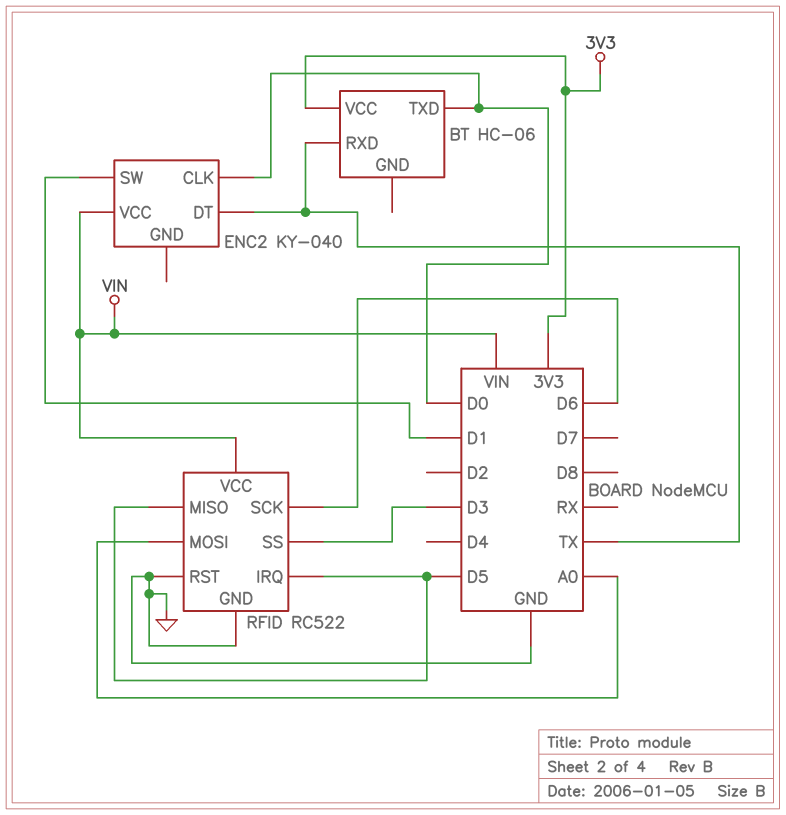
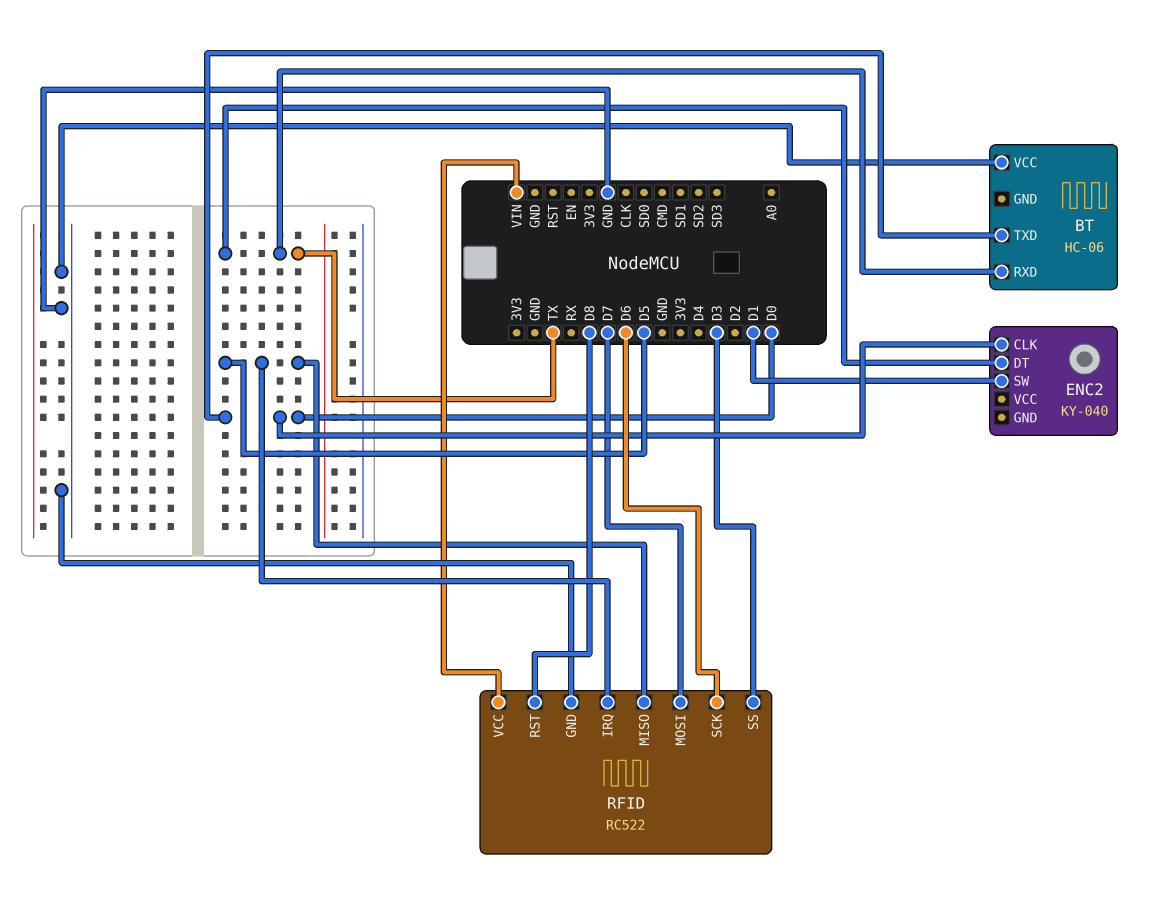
BT pin VCC: 3V3 -> GND
ENC2 pin VCC: VIN -> none
RFID pin MOSI: A0 -> D7
RFID pin RST: GND -> D8

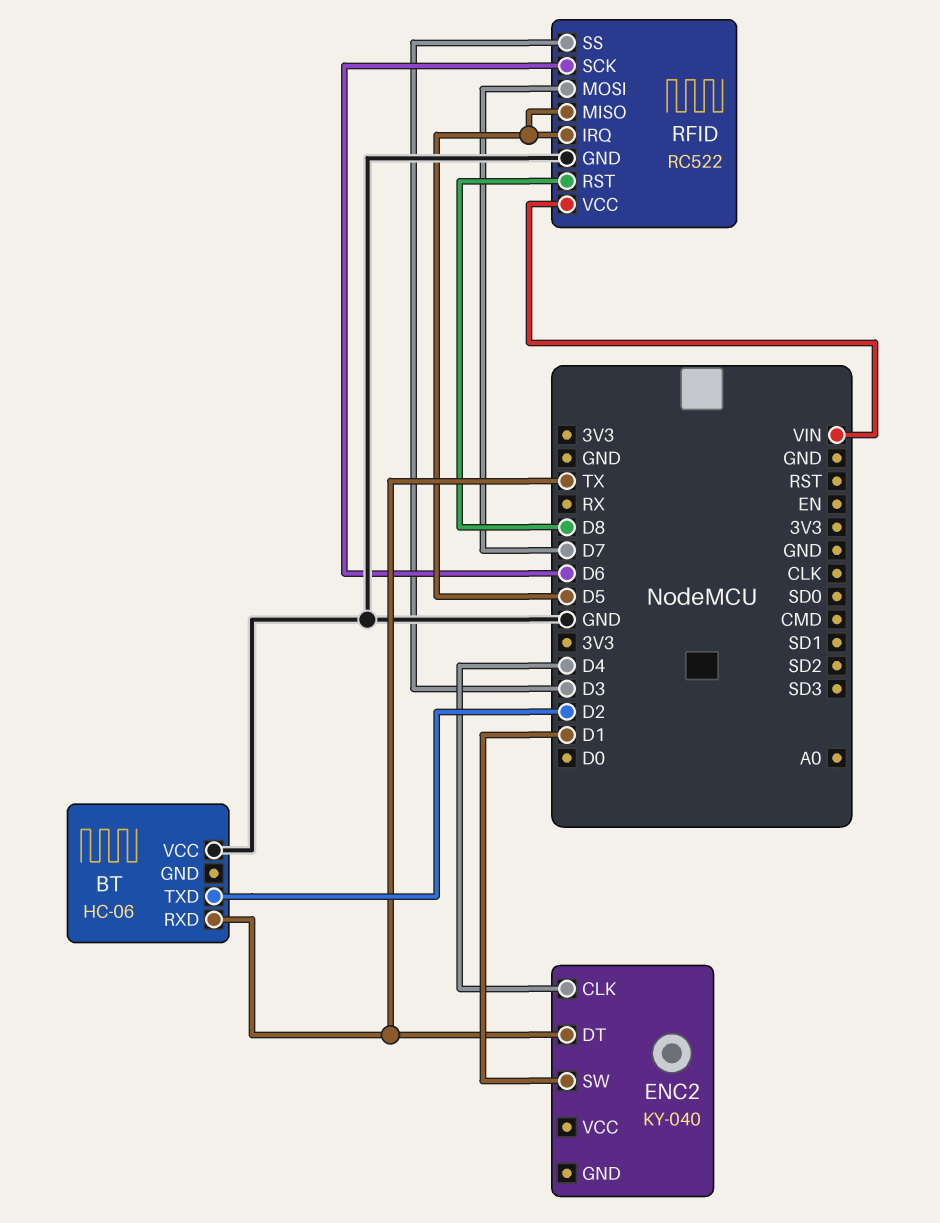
BT pin TXD: D0 -> D2
ENC2 pin CLK: D0 -> D4

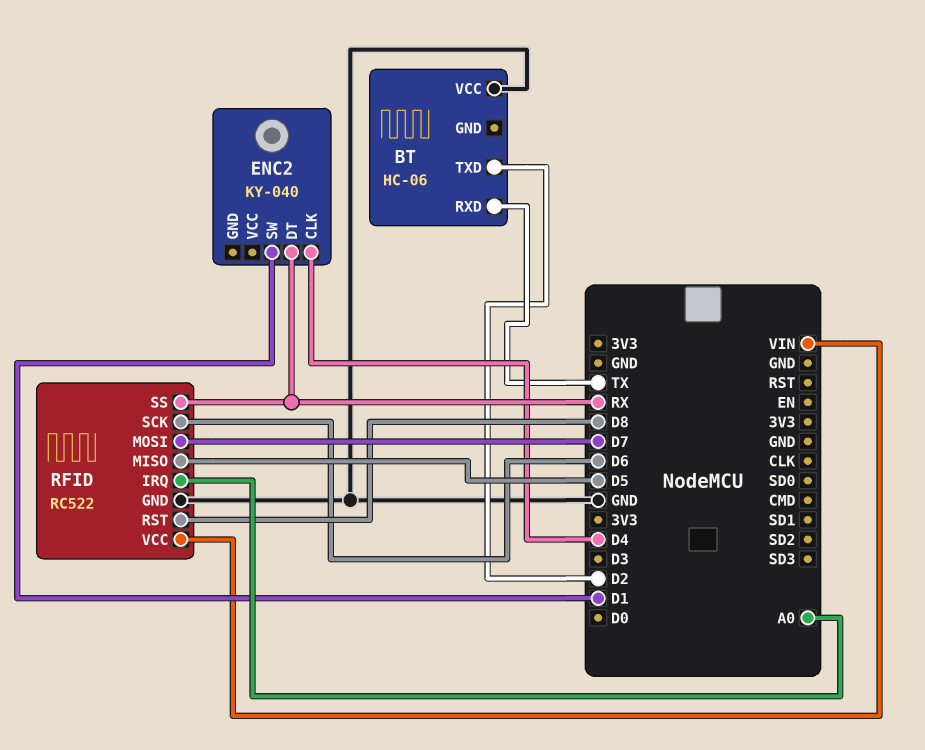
ENC2 pin DT: TX -> RX
RFID pin IRQ: D5 -> A0
RFID pin SS: D3 -> RX

